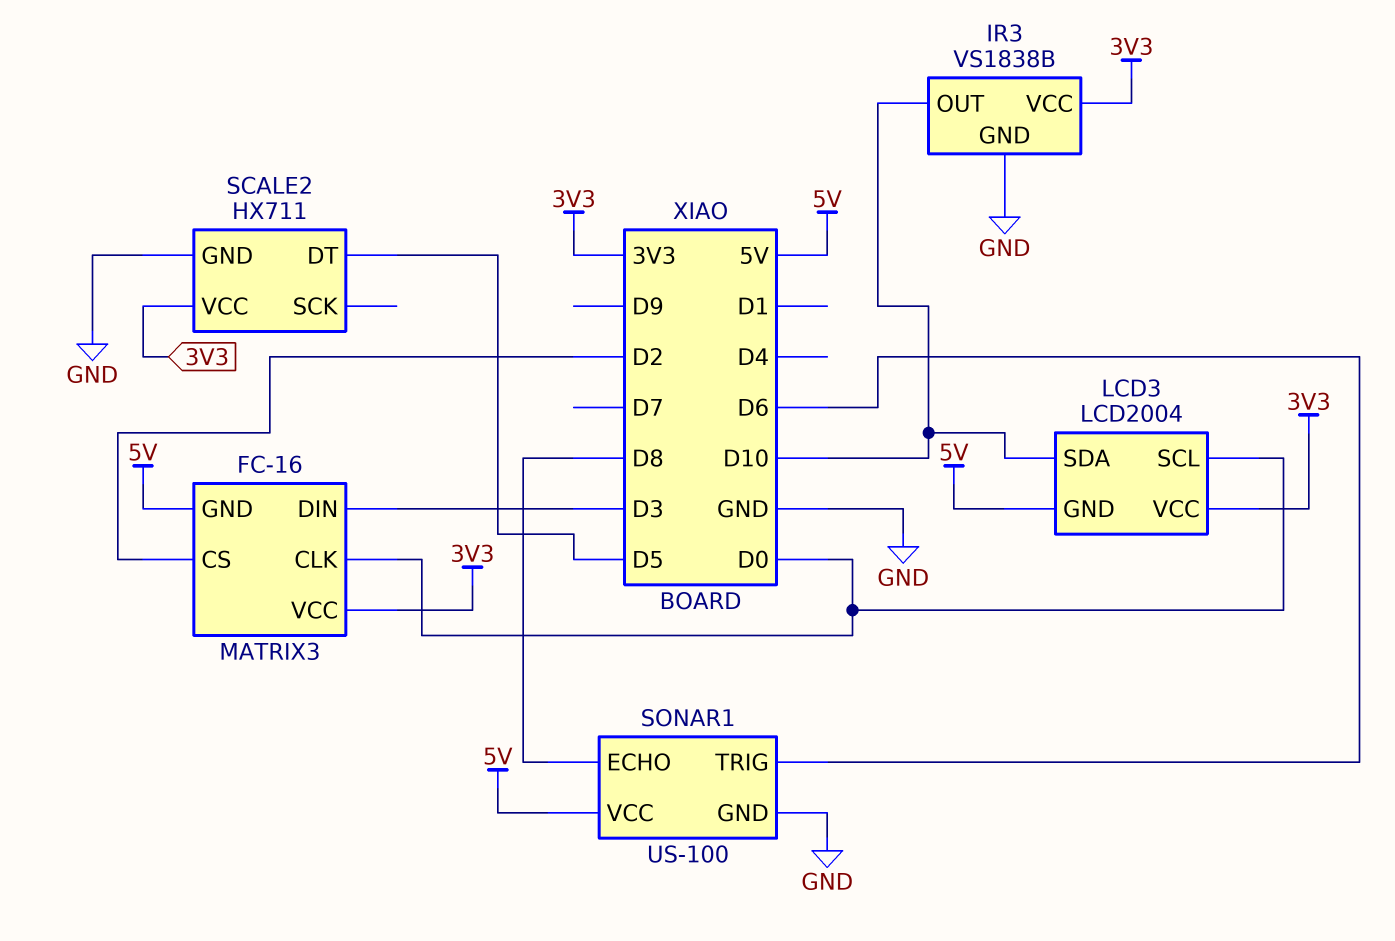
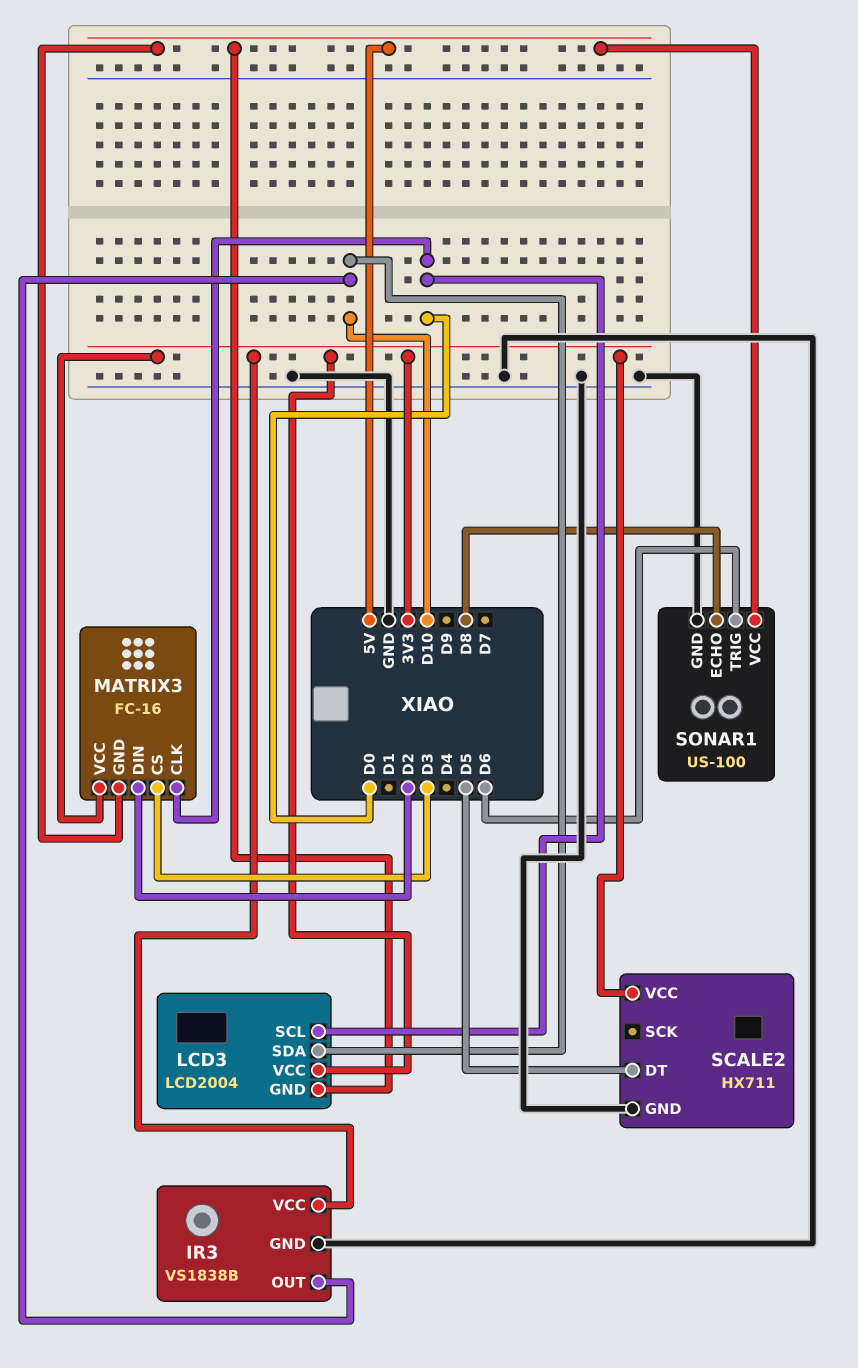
MATRIX3 pin CS: D2 -> D3
MATRIX3 pin DIN: D3 -> D2

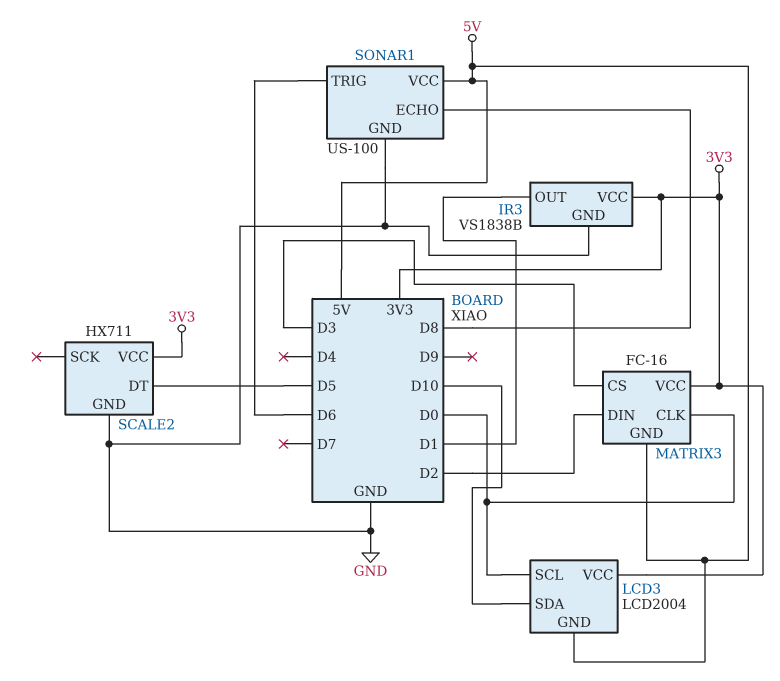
IR3 pin OUT: D10 -> D1

